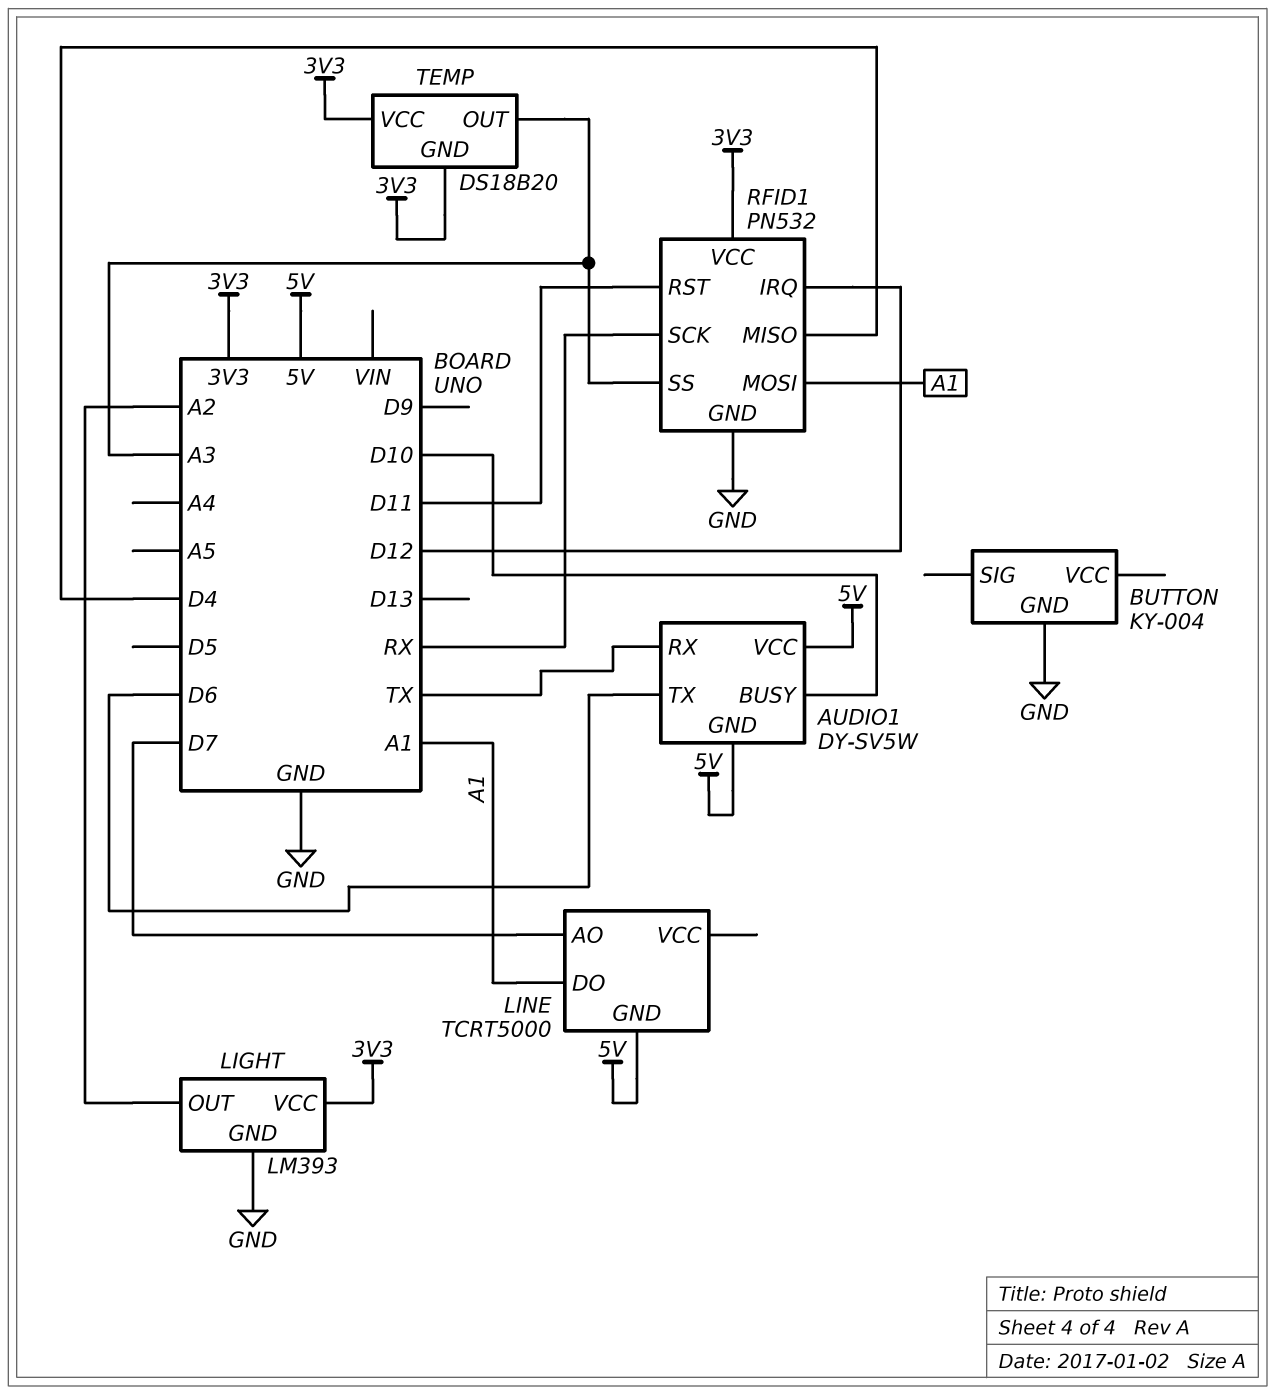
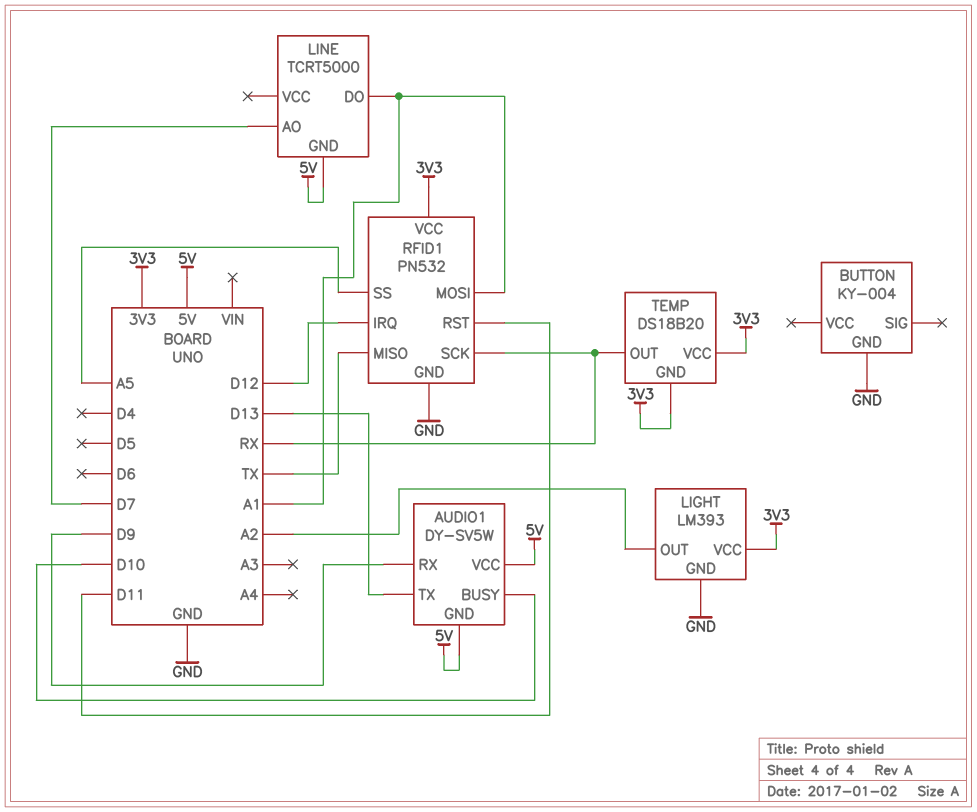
AUDIO1 pin RX: TX -> D9
AUDIO1 pin TX: D6 -> D13
RFID1 pin MISO: D4 -> TX
RFID1 pin SS: A3 -> A5
TEMP pin OUT: A3 -> RX

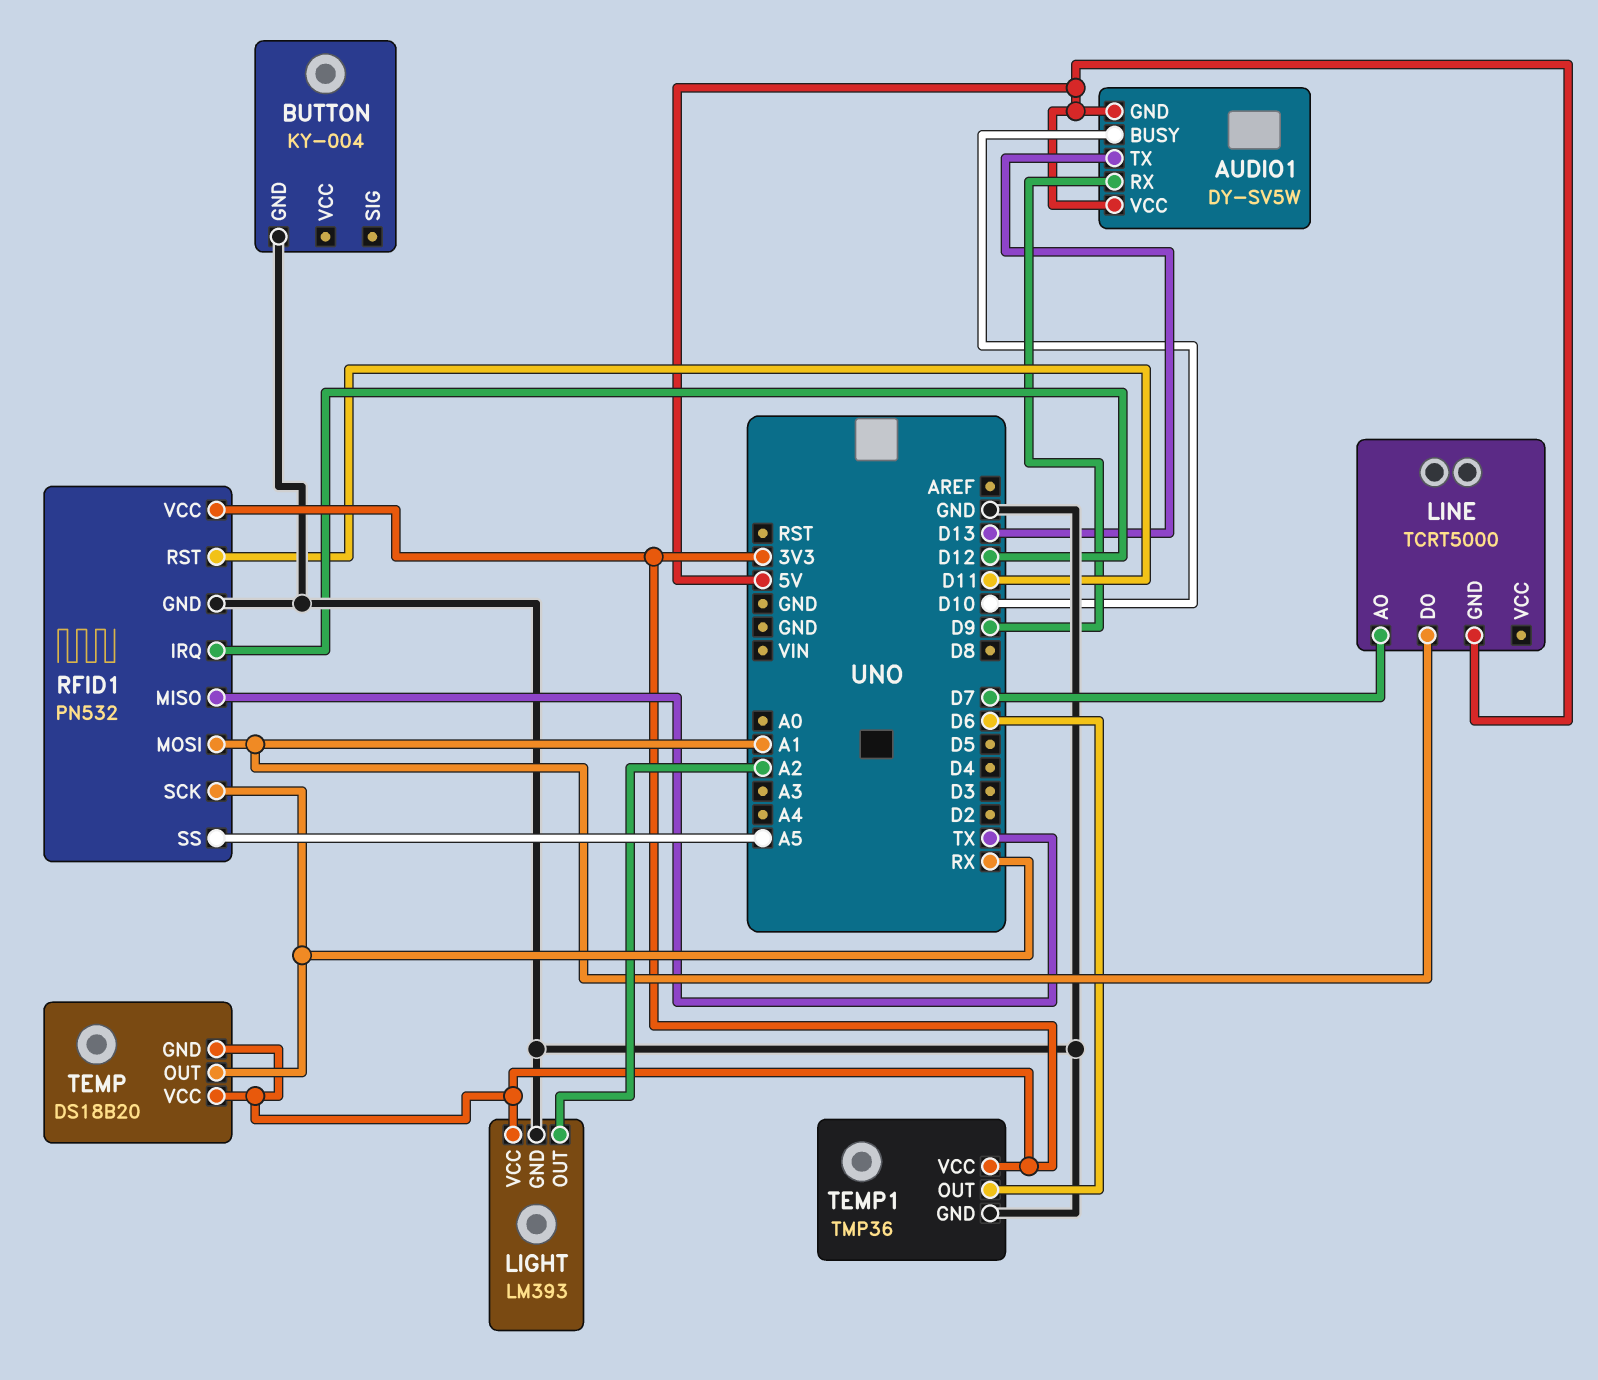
TEMP1: none -> TMP36
TEMP1 pin GND: none -> GND
TEMP1 pin OUT: none -> D6
TEMP1 pin VCC: none -> 3V3

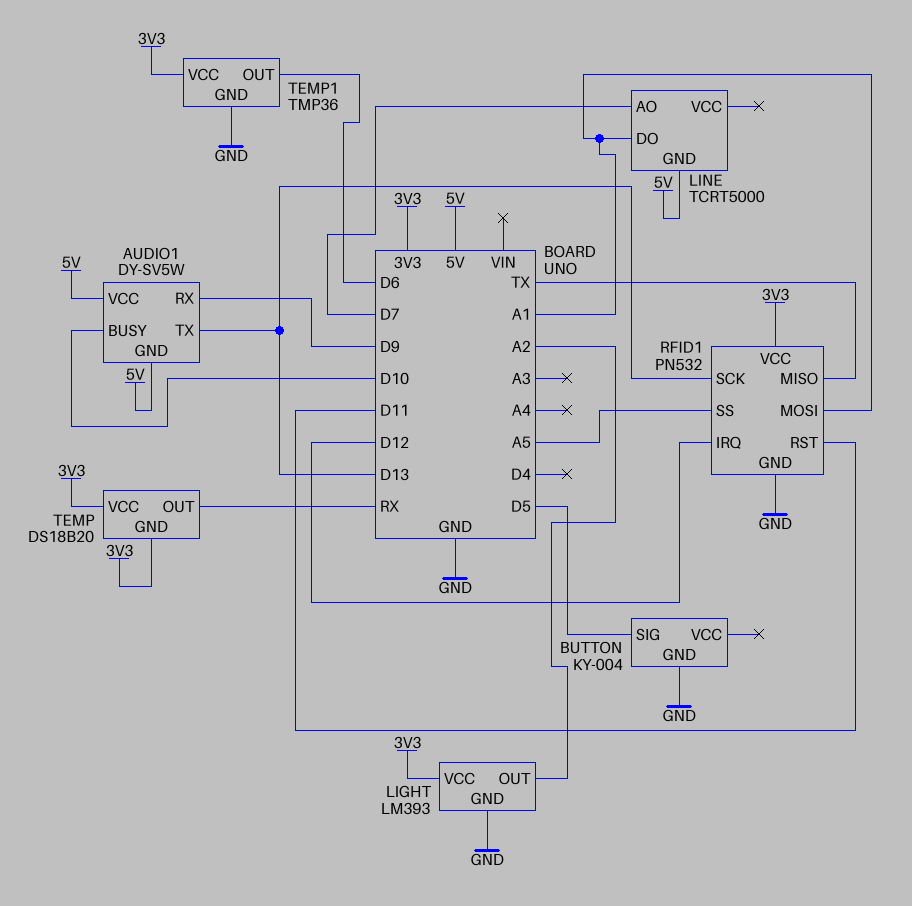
BUTTON pin SIG: none -> D5
RFID1 pin SCK: RX -> D13

